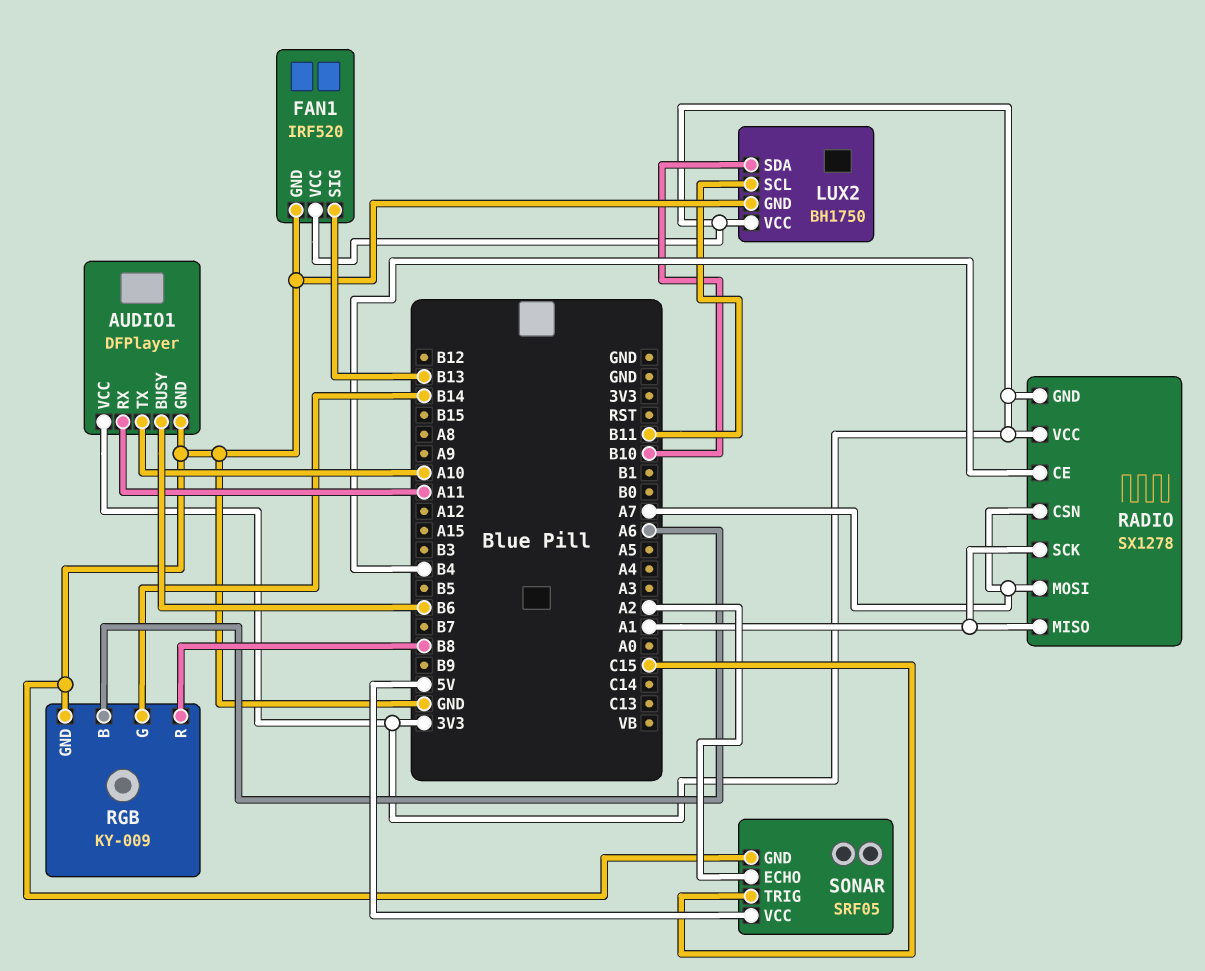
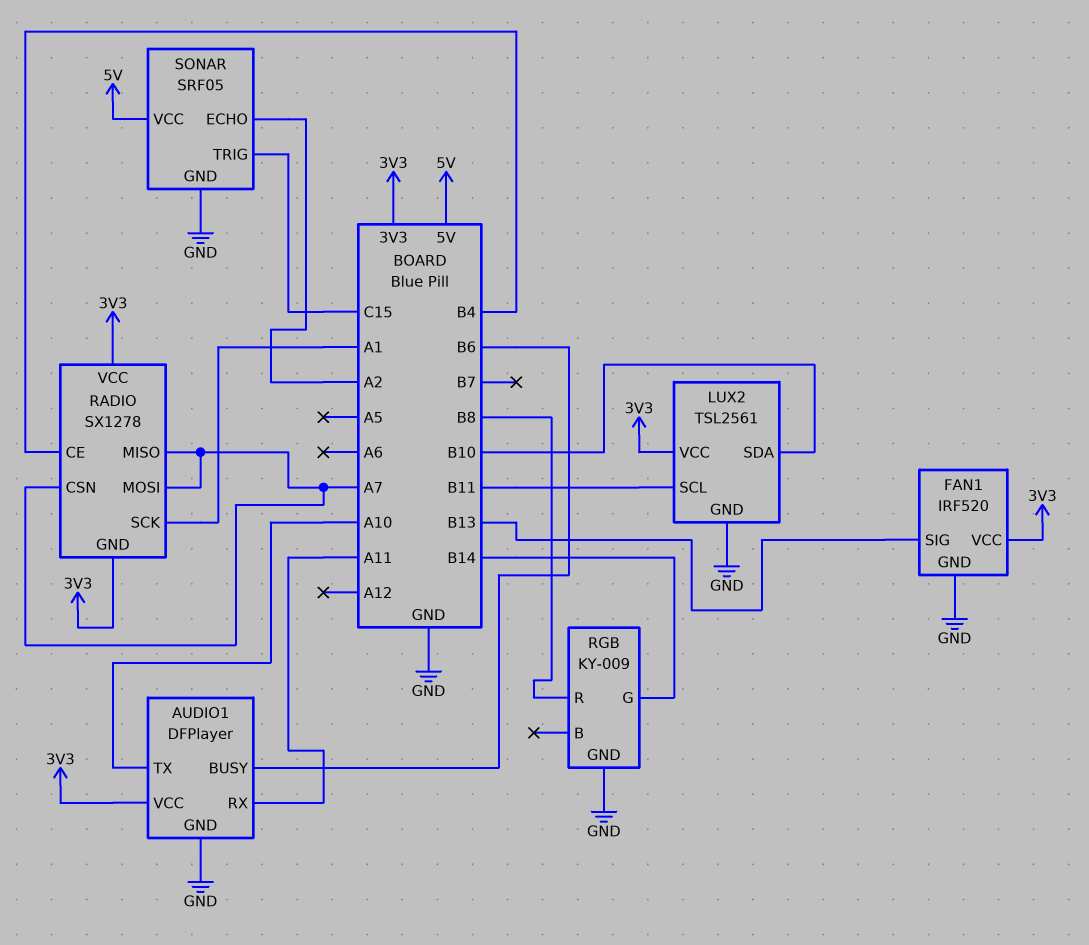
LUX2: BH1750 -> TSL2561
RADIO pin MISO: A1 -> A7
RGB pin B: A6 -> none

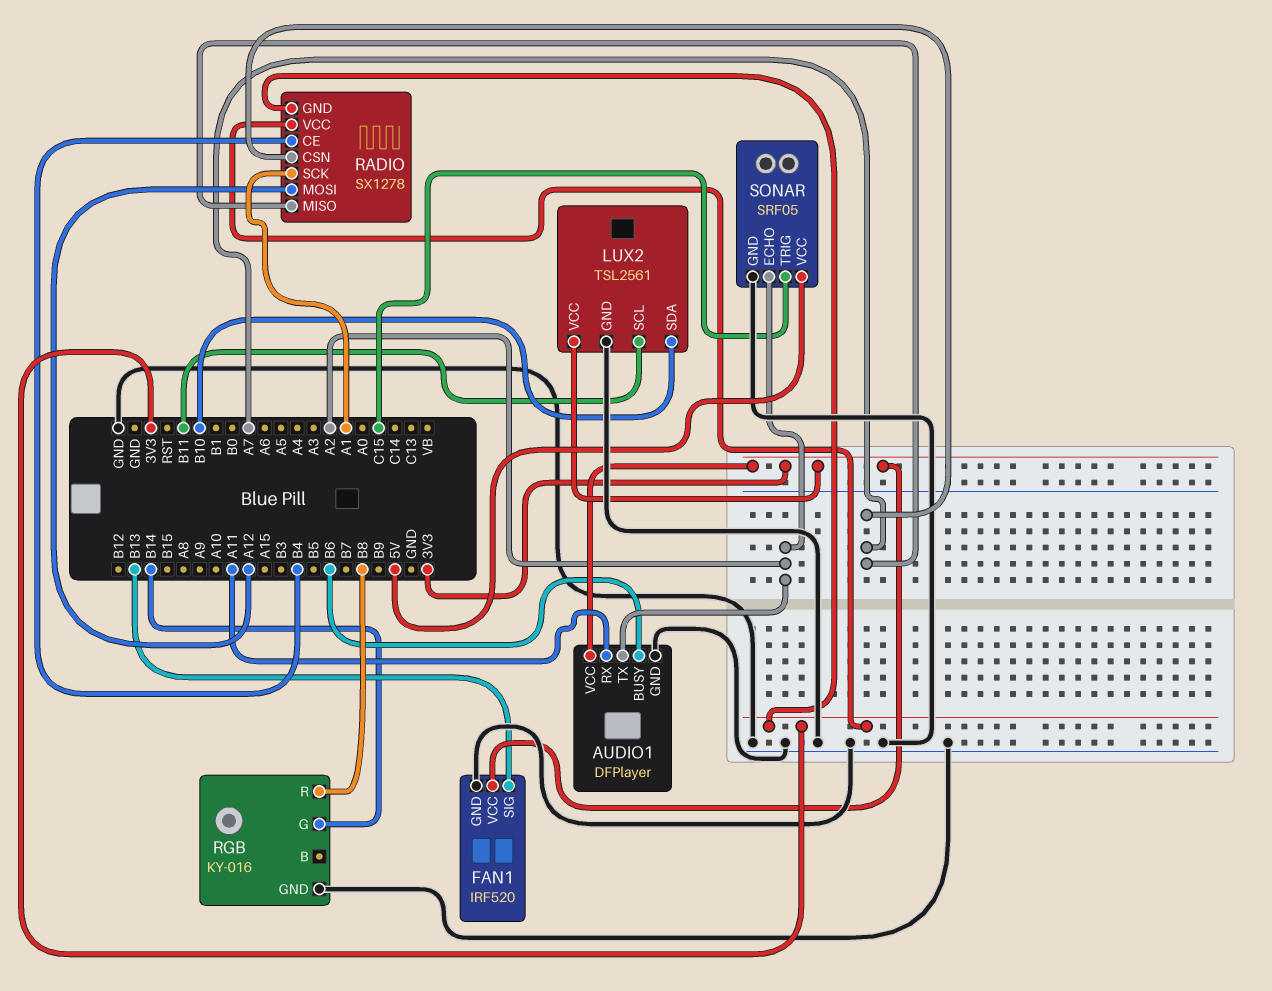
AUDIO1 pin TX: A10 -> A2
RADIO pin MOSI: A7 -> A12
RGB: KY-009 -> KY-016

